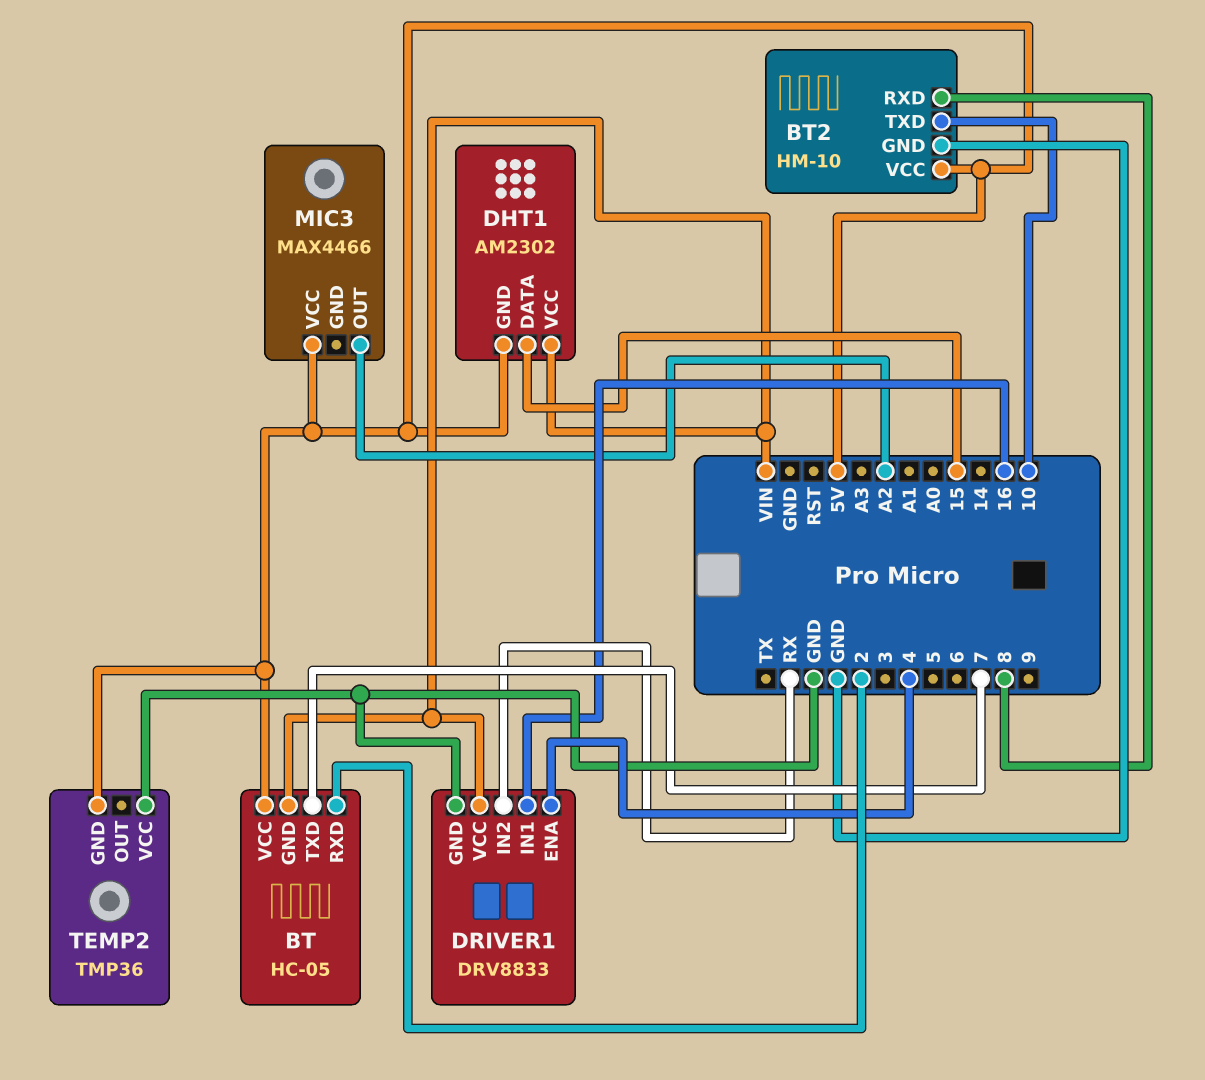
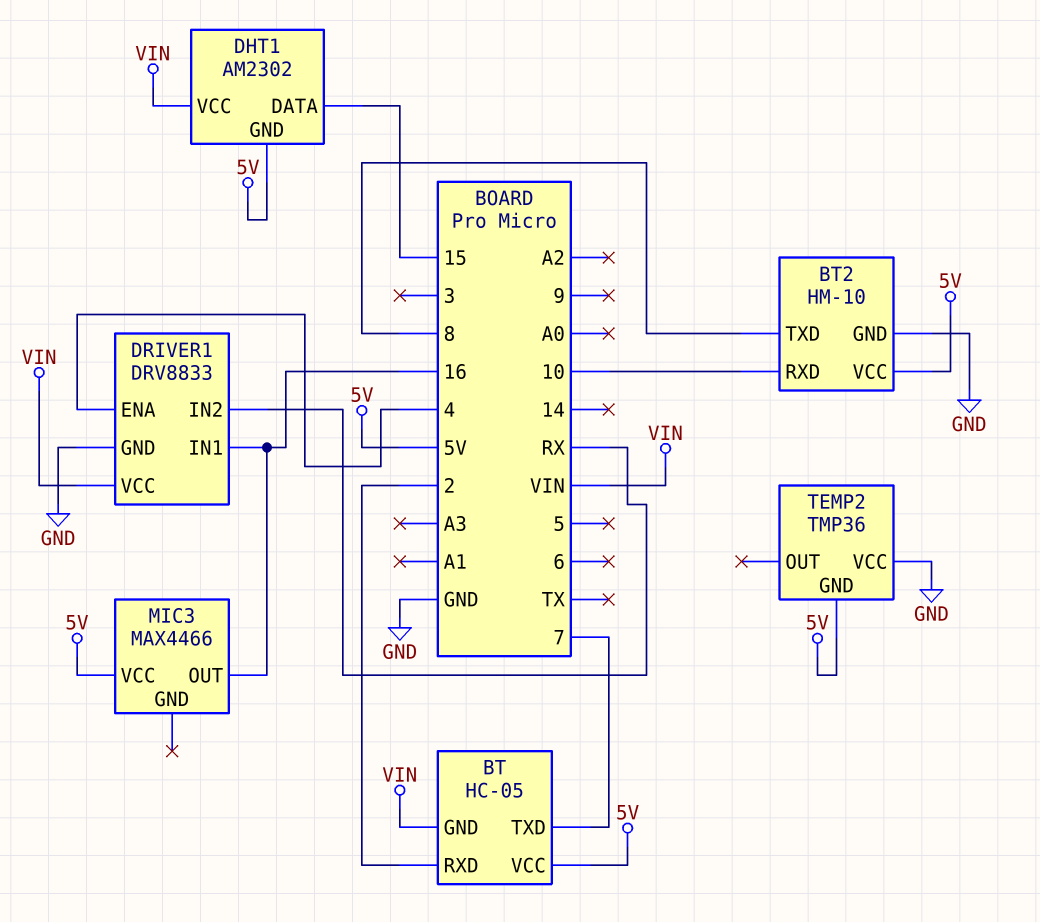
BT2 pin RXD: 8 -> 10
BT2 pin TXD: 10 -> 8
MIC3 pin OUT: A2 -> 16

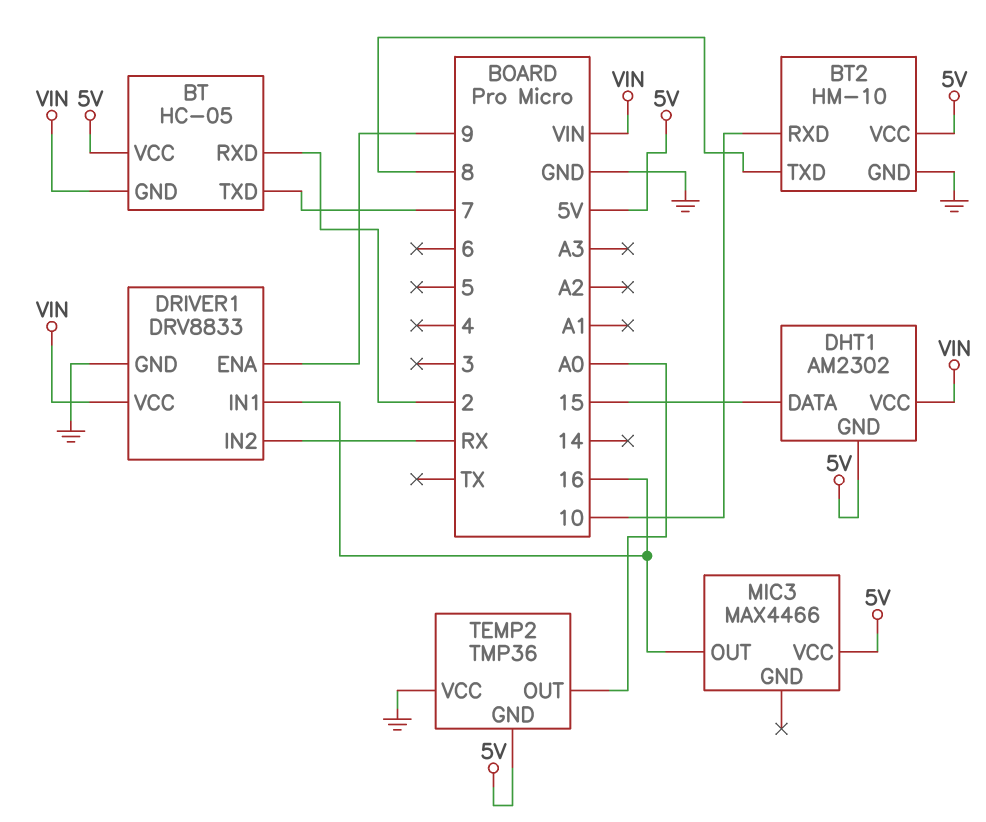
DRIVER1 pin ENA: 4 -> 9
TEMP2 pin OUT: none -> A0

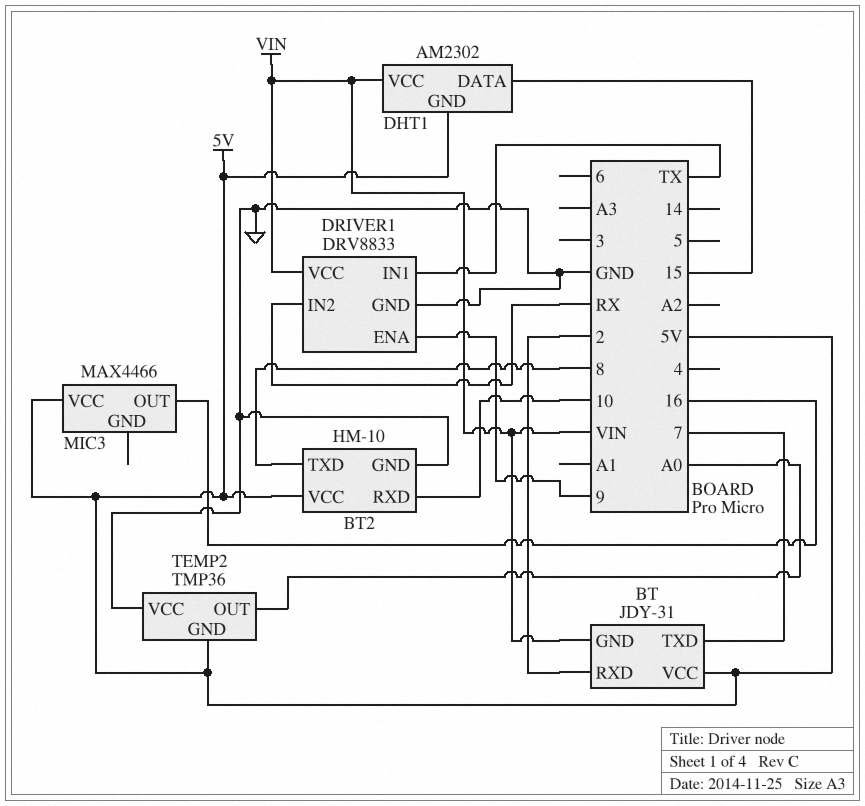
BT: HC-05 -> JDY-31
DRIVER1 pin IN1: 16 -> TX

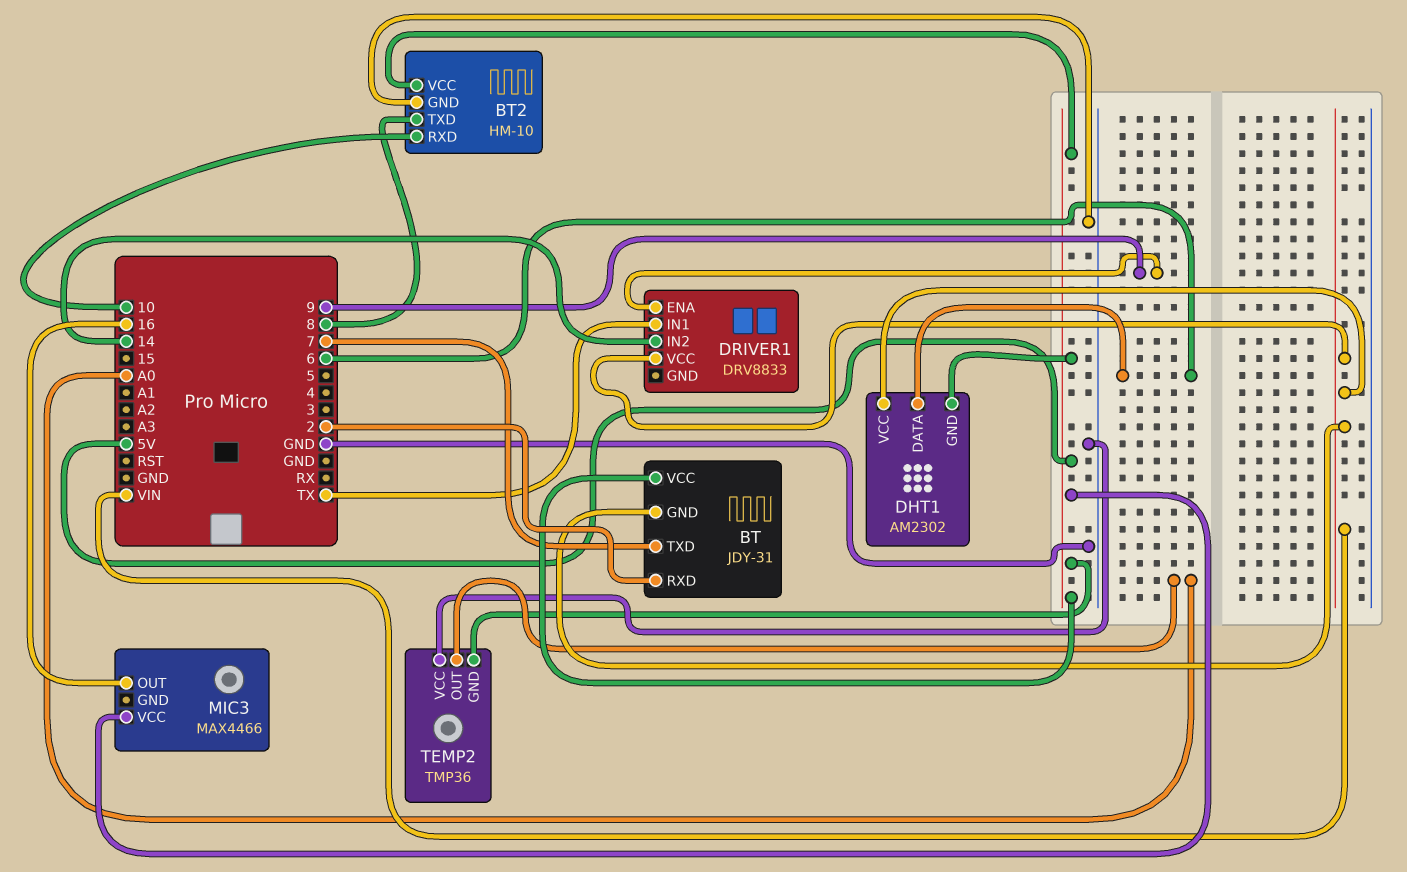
DHT1 pin DATA: 15 -> 6
DRIVER1 pin GND: GND -> none
DRIVER1 pin IN2: RX -> 14

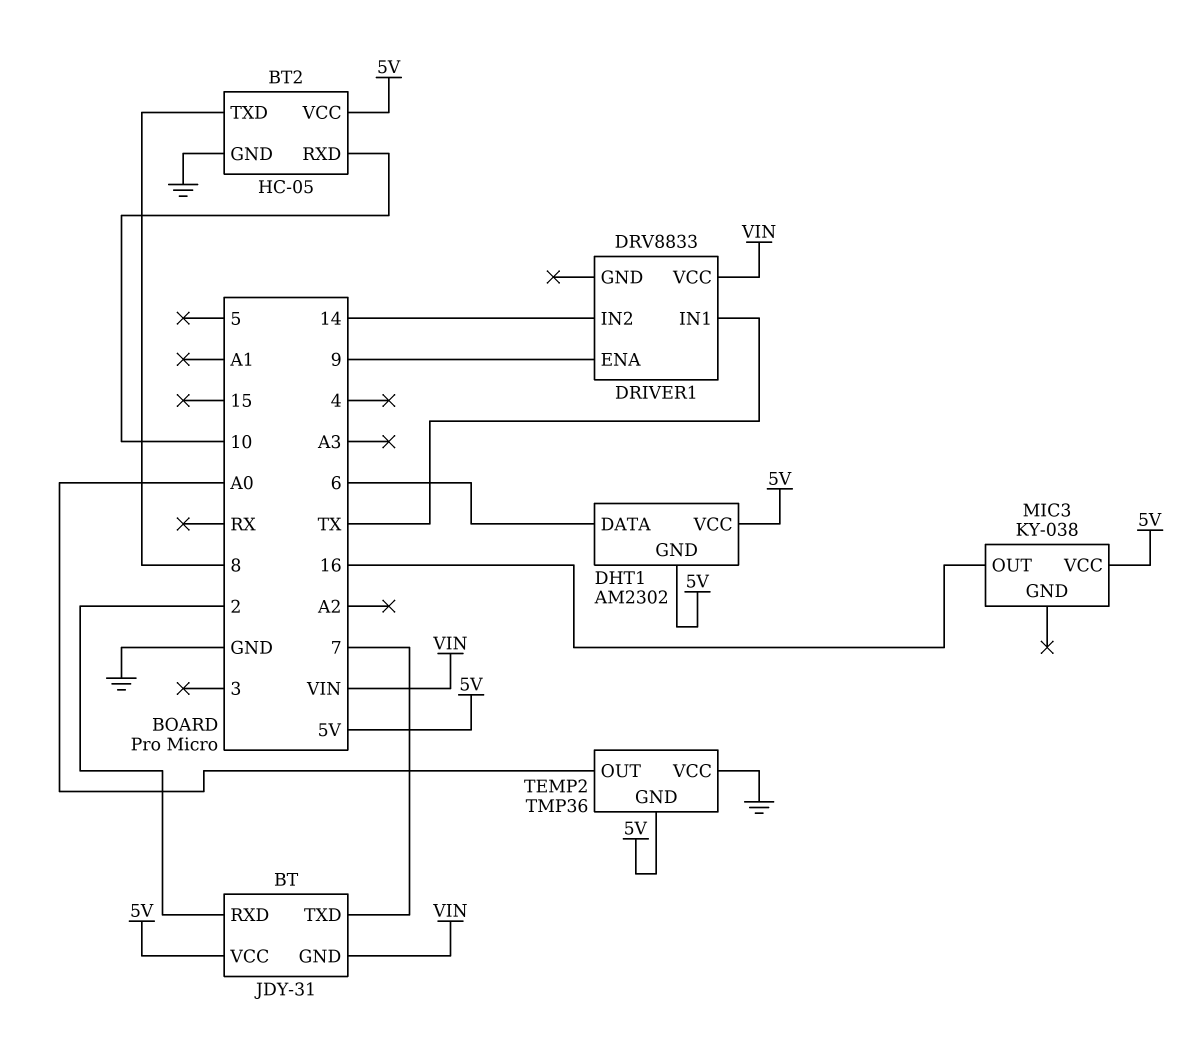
BT2: HM-10 -> HC-05
DHT1 pin VCC: VIN -> 5V
MIC3: MAX4466 -> KY-038

